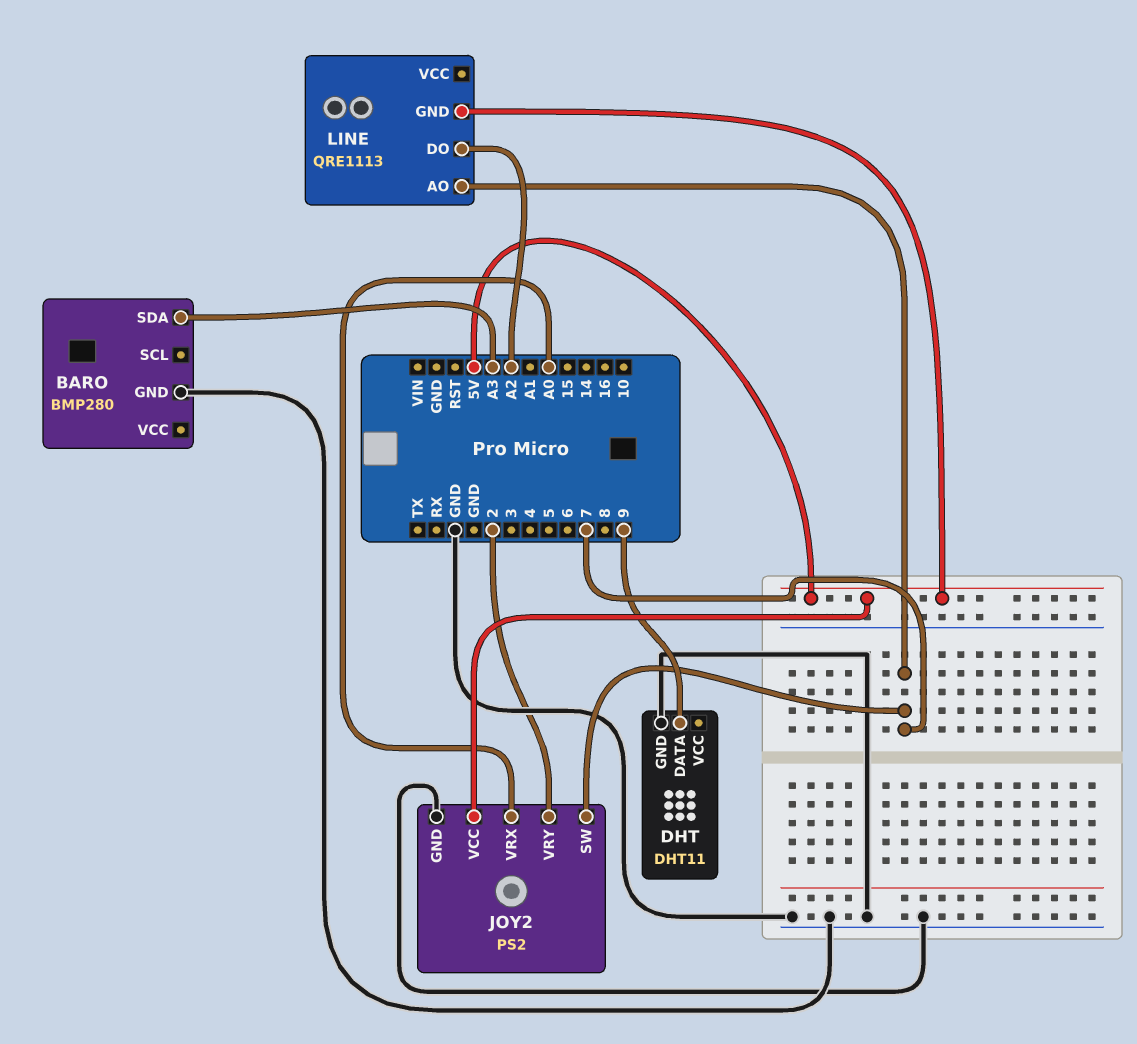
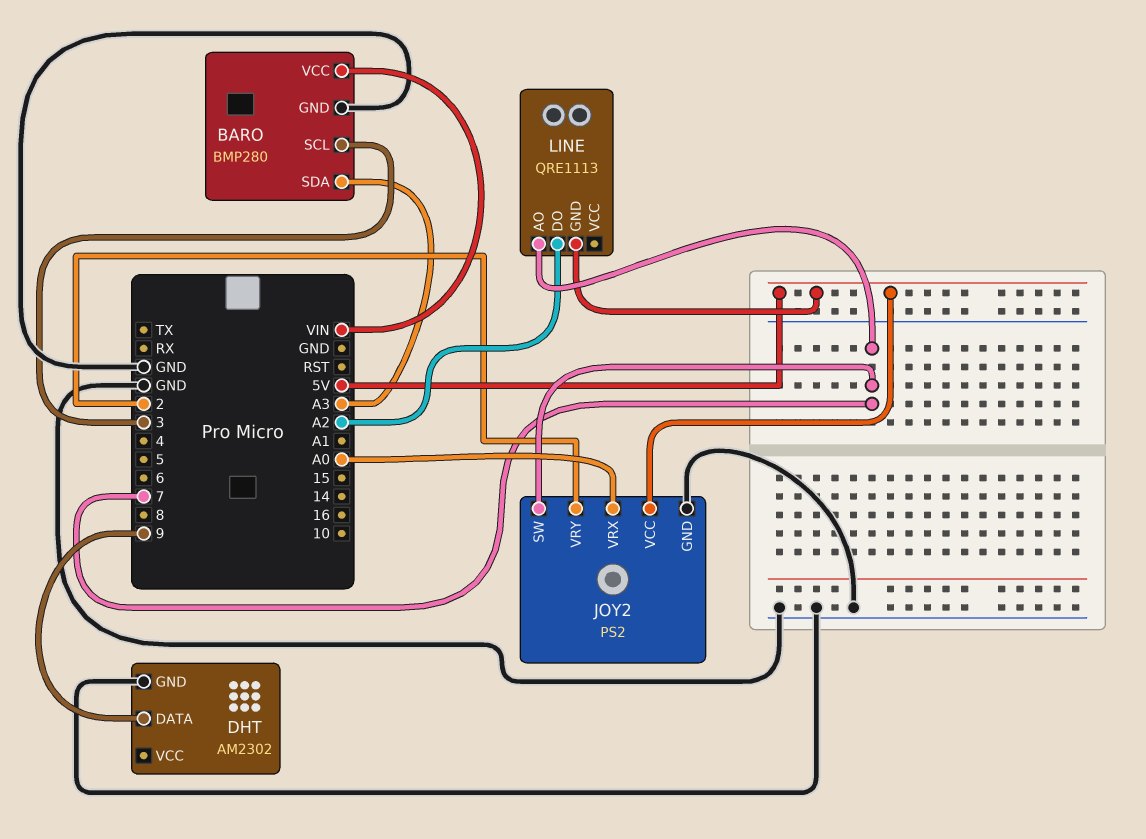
BARO pin SCL: none -> 3
BARO pin VCC: none -> VIN
DHT: DHT11 -> AM2302

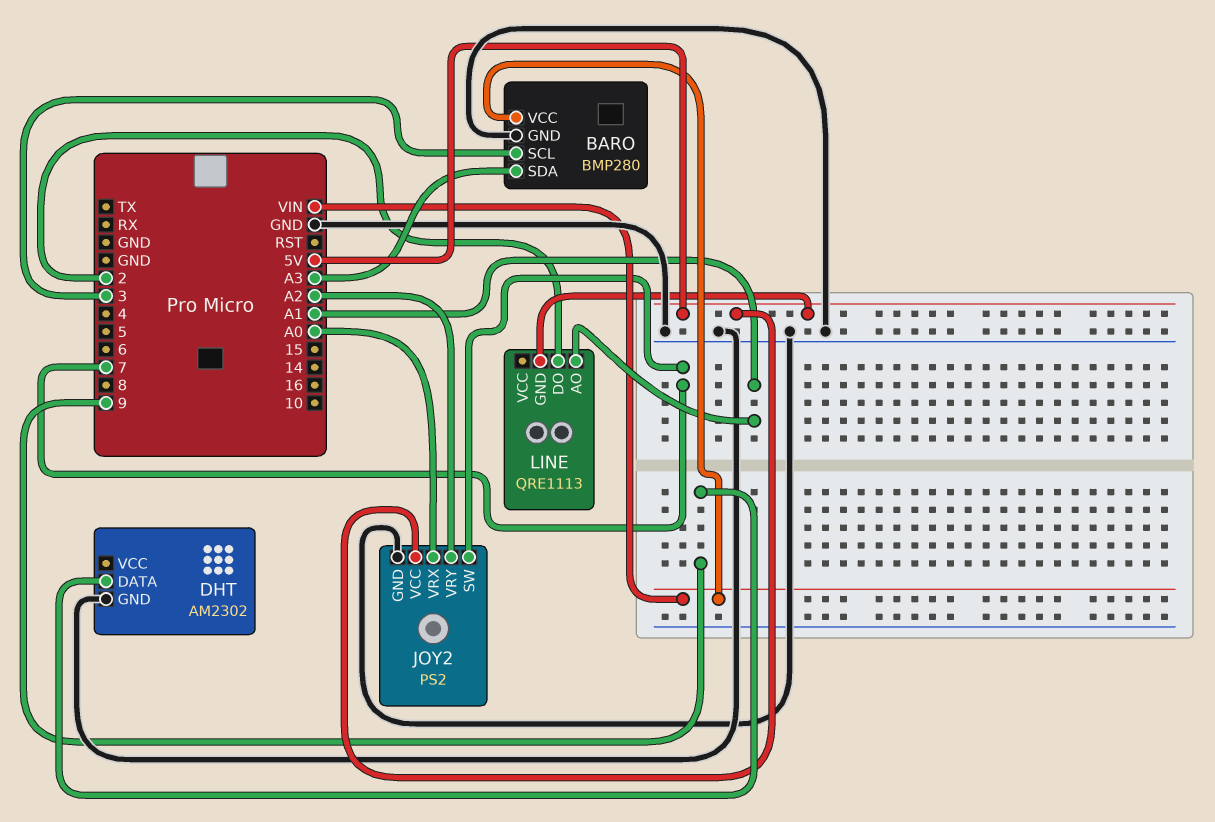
JOY2 pin VRY: 2 -> A2
LINE pin AO: 7 -> A1
LINE pin DO: A2 -> 2

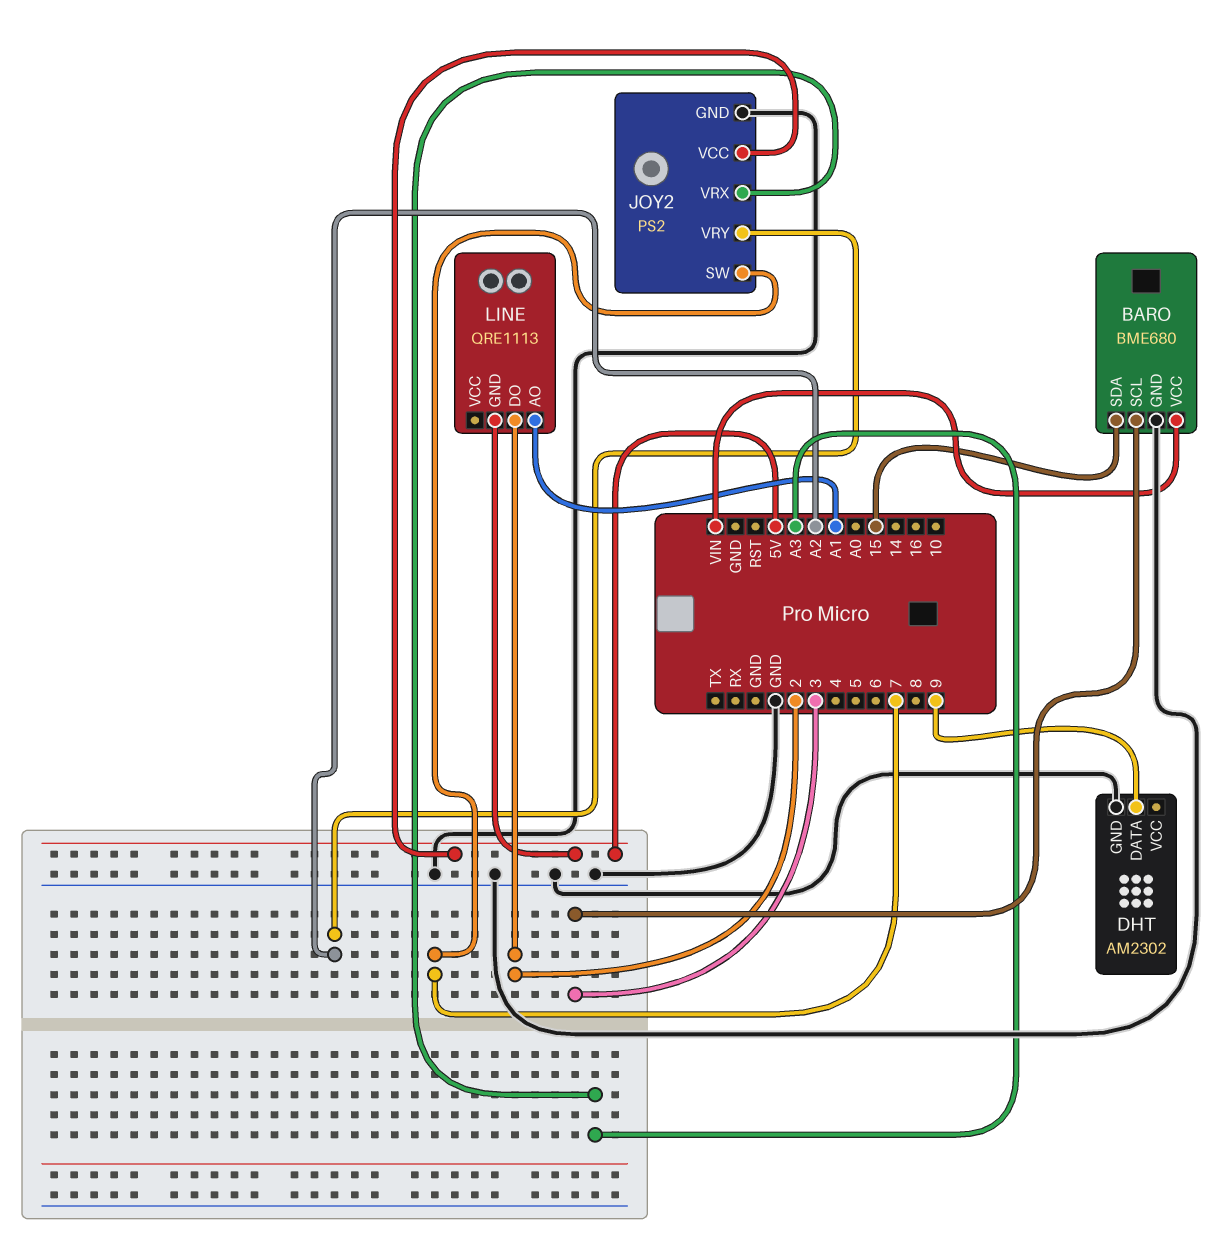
BARO: BMP280 -> BME680
BARO pin SDA: A3 -> 15
JOY2 pin VRX: A0 -> A3

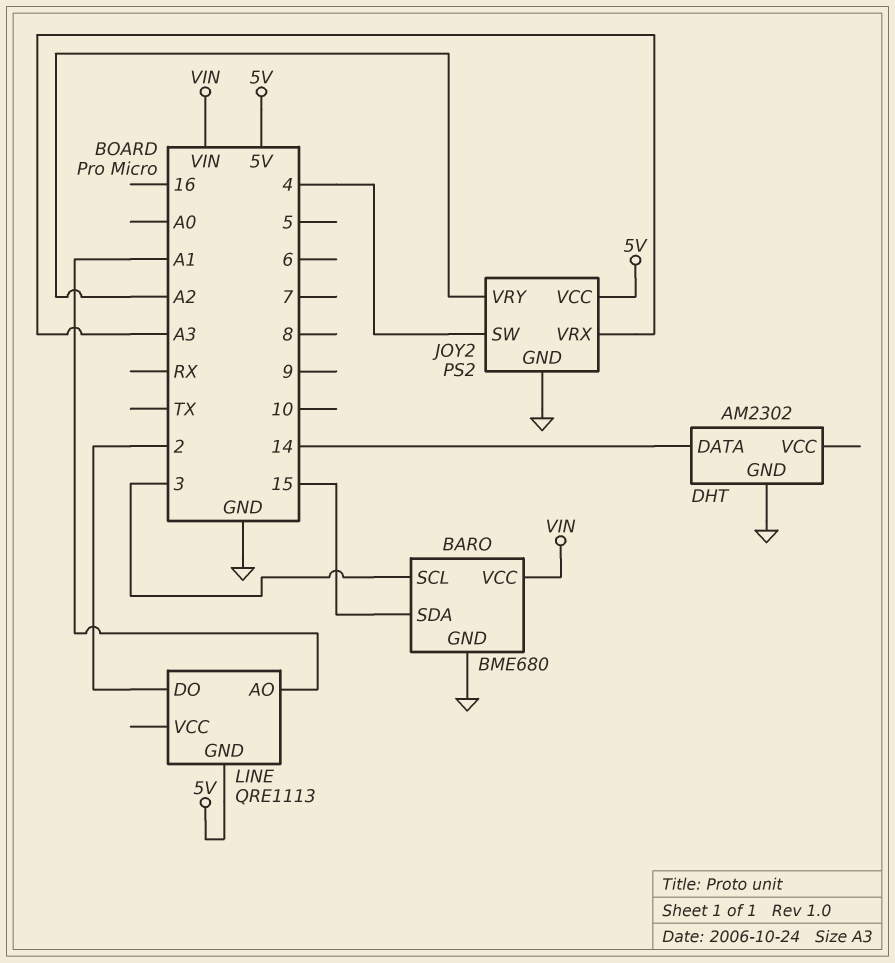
DHT pin DATA: 9 -> 14
JOY2 pin SW: 7 -> 4

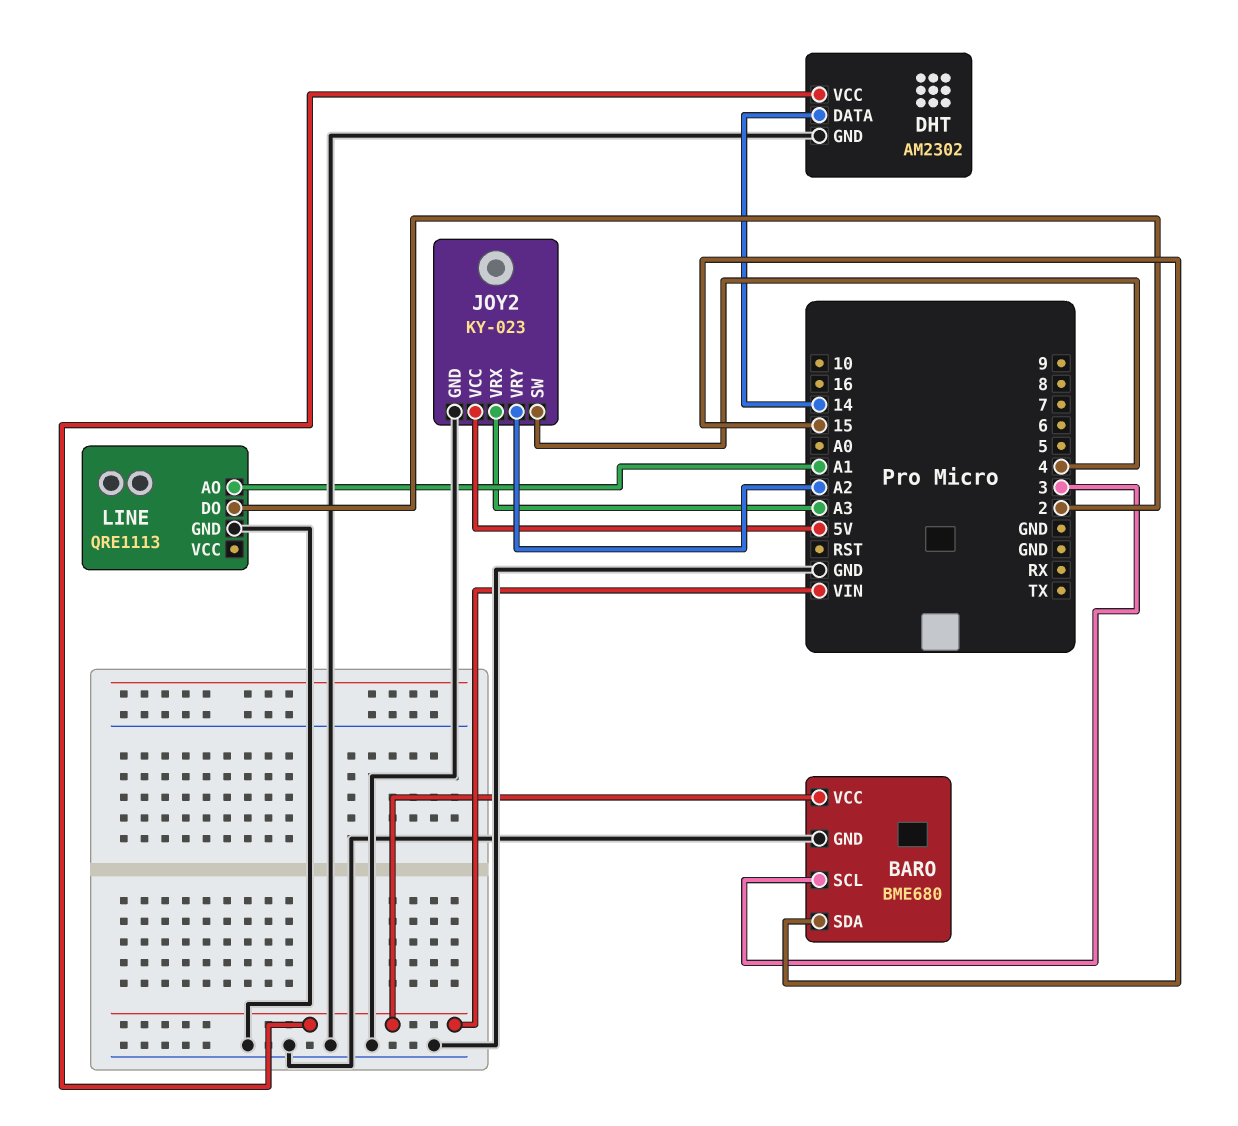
DHT pin VCC: none -> VIN
JOY2: PS2 -> KY-023
LINE pin GND: 5V -> GND

